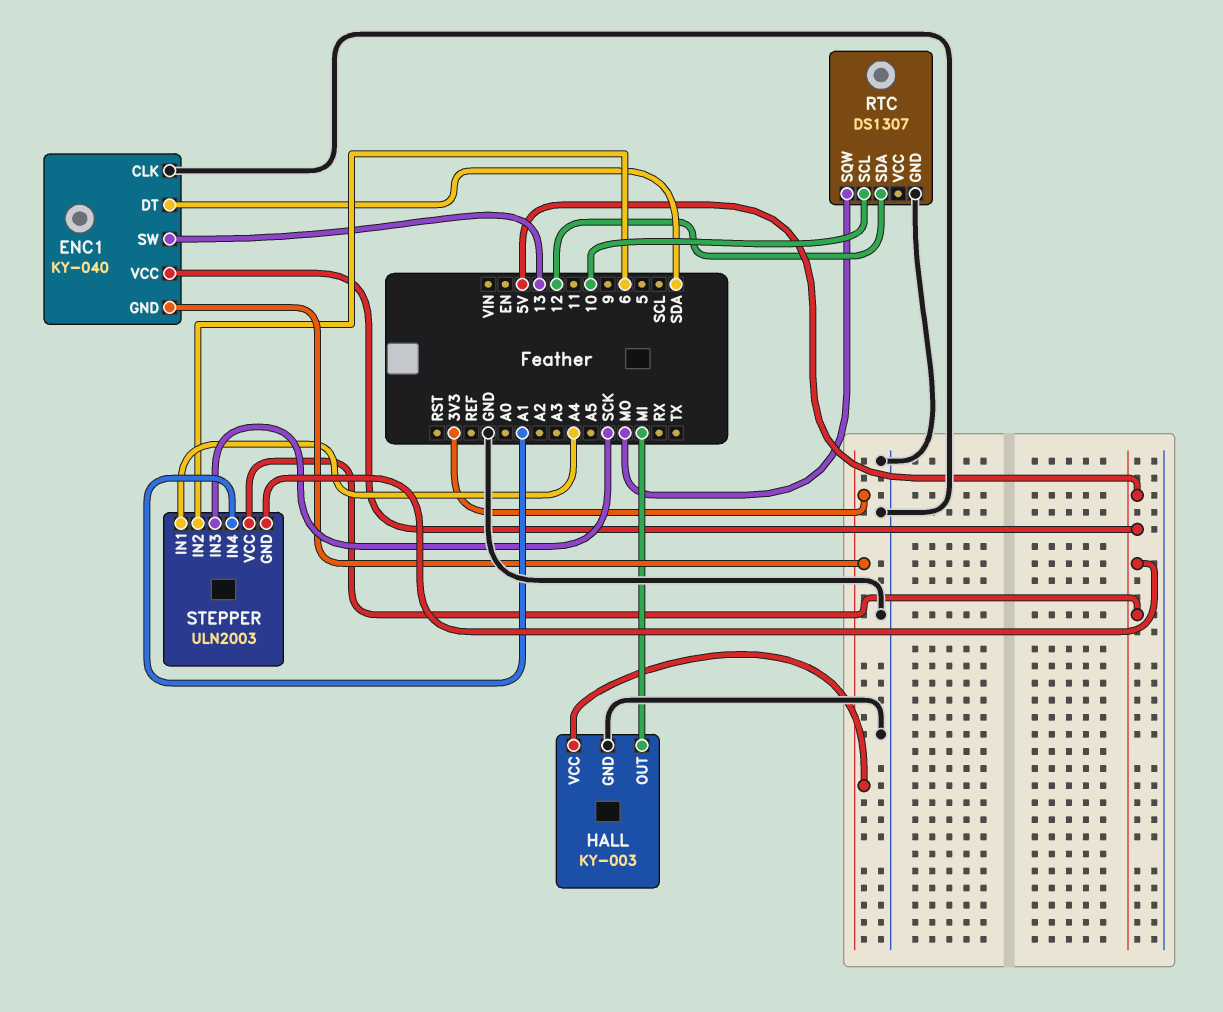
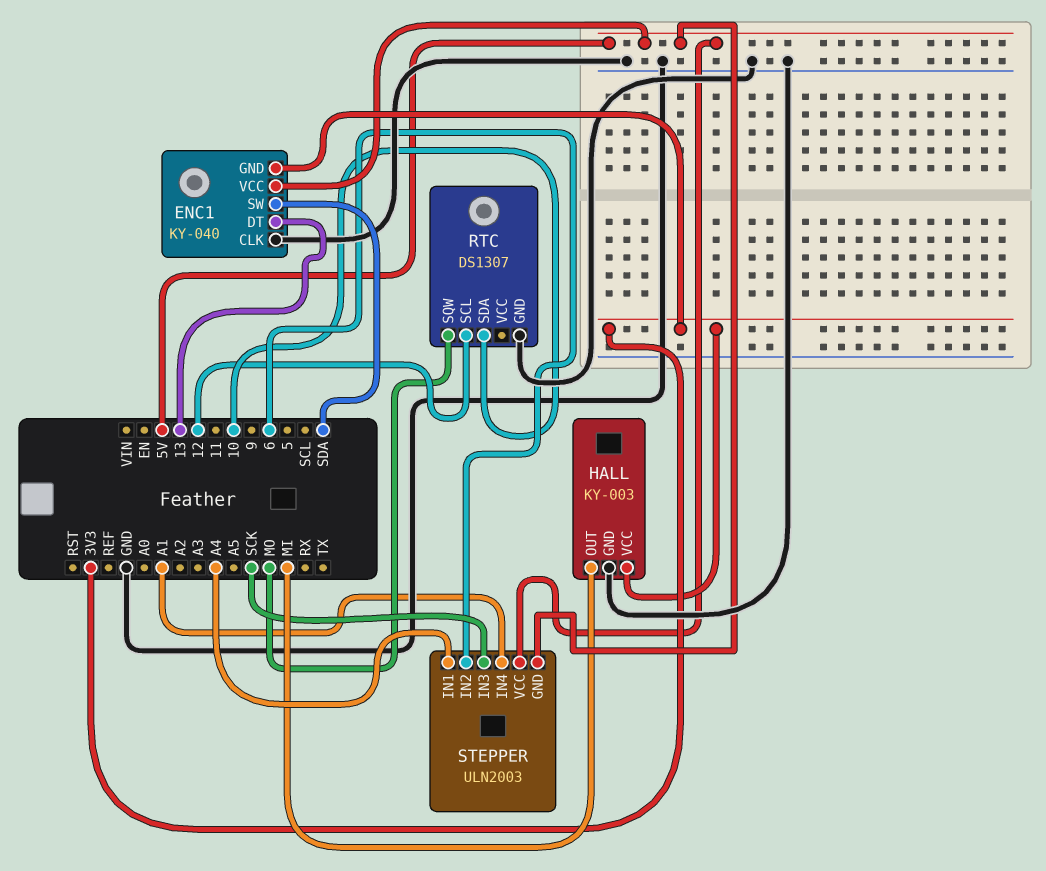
ENC1 pin DT: SDA -> 13
ENC1 pin SW: 13 -> SDA
RTC pin SCL: 10 -> 12
RTC pin SDA: 12 -> 10

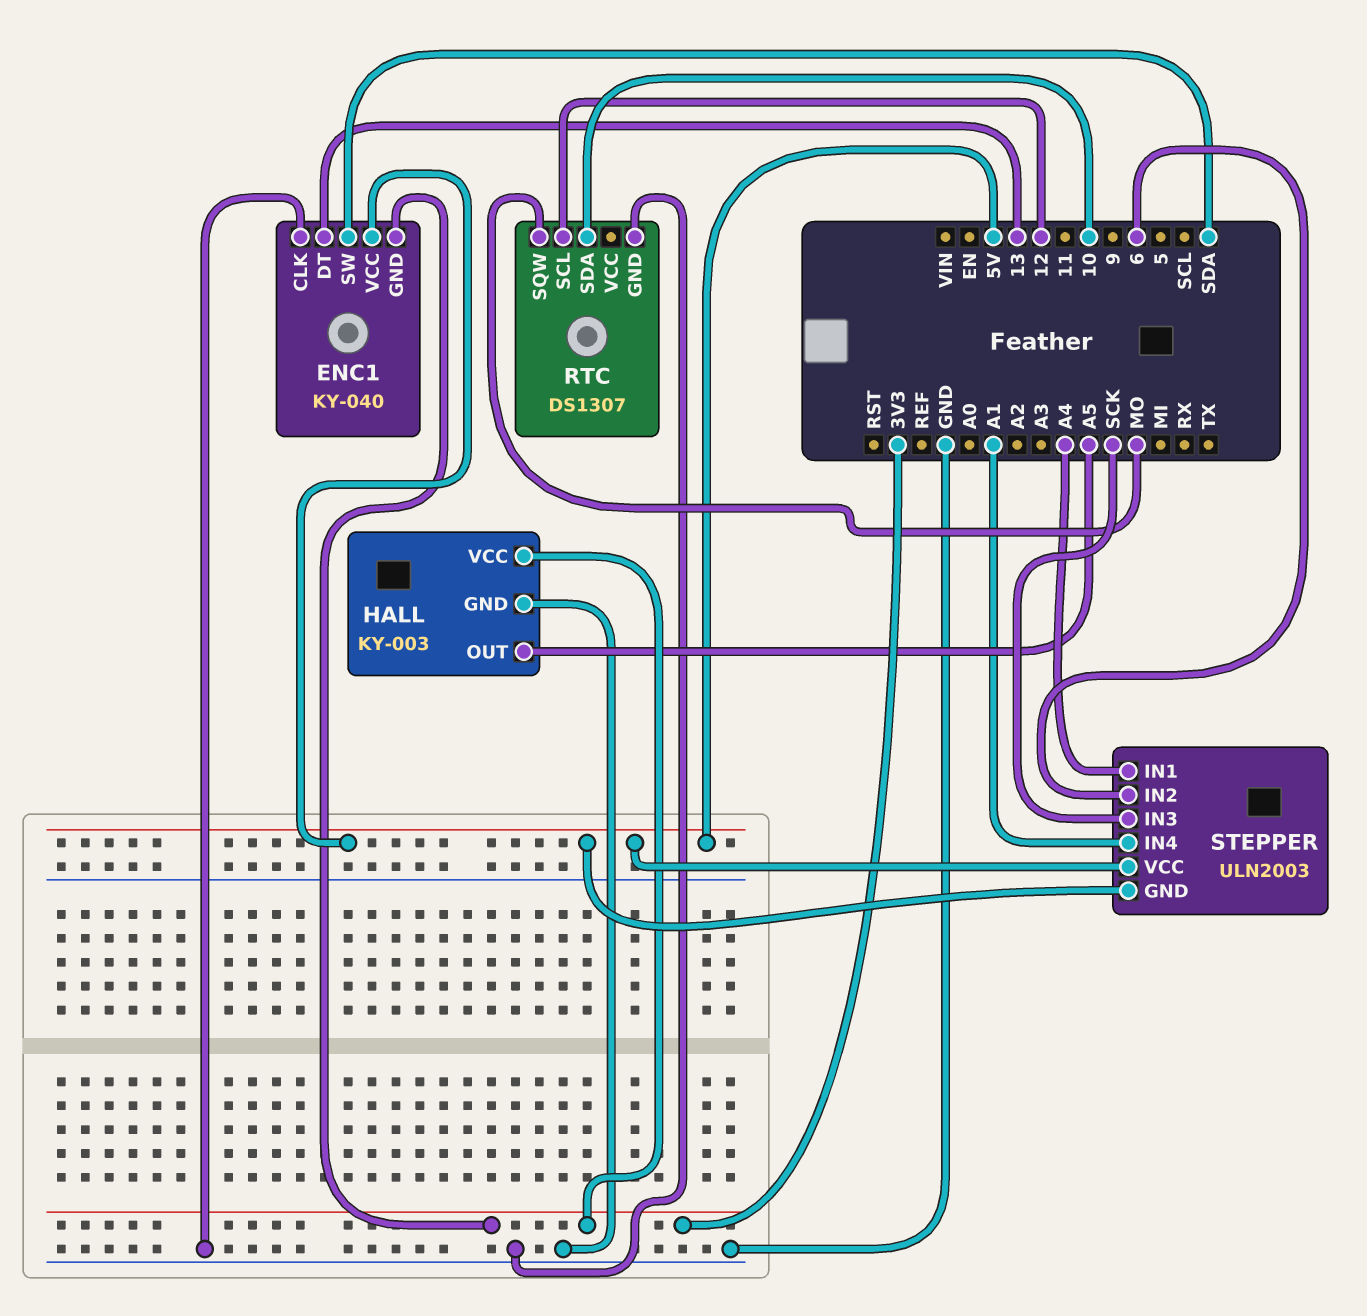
HALL pin OUT: MI -> A5

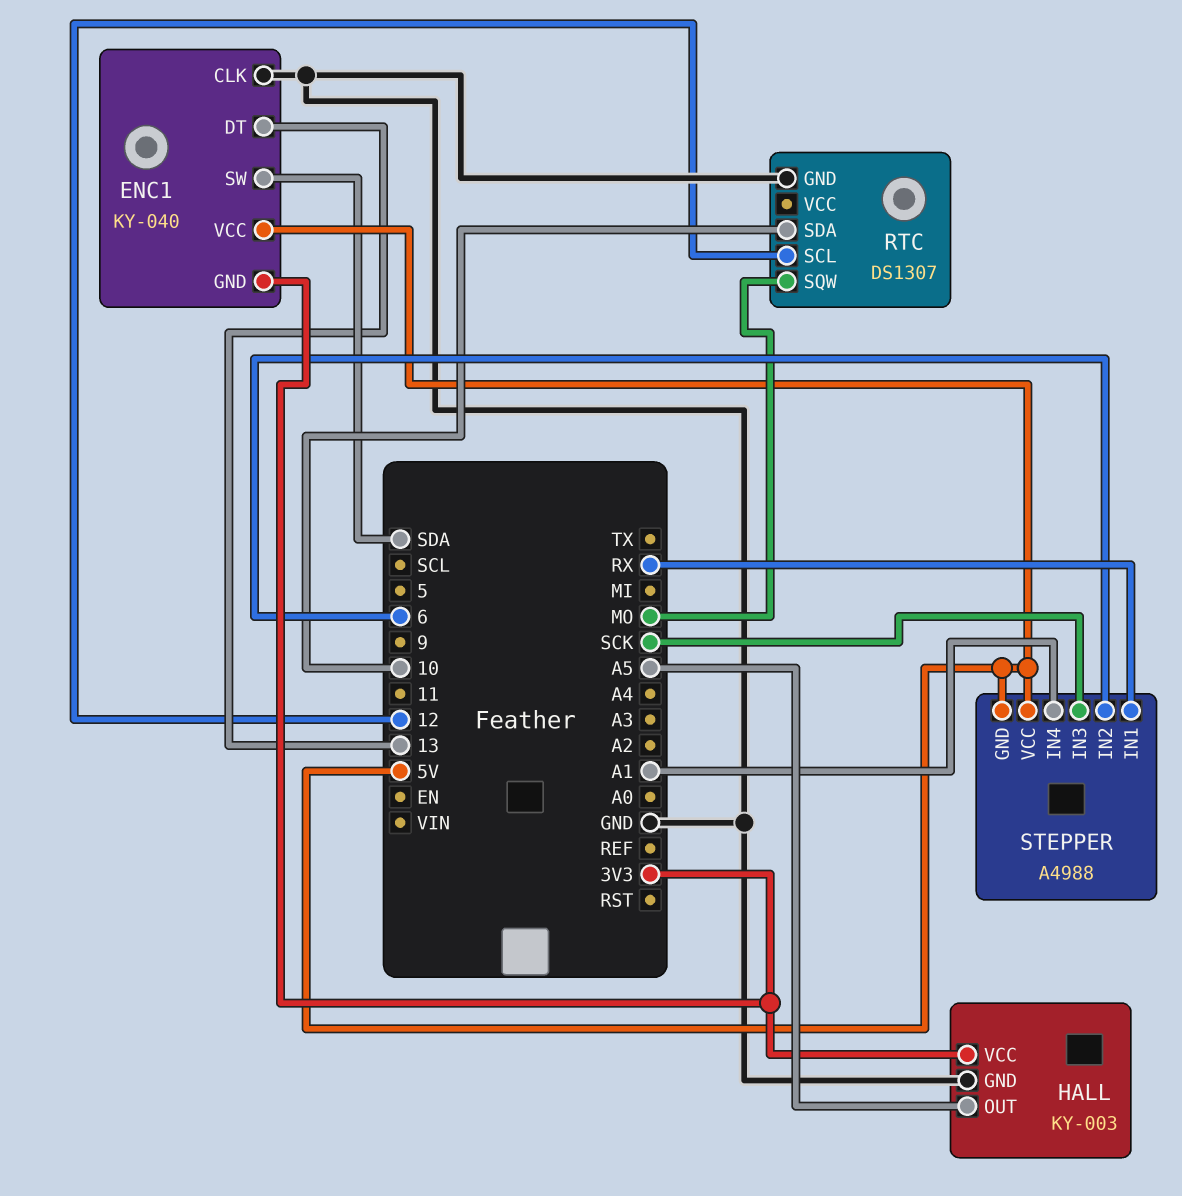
STEPPER: ULN2003 -> A4988
STEPPER pin IN1: A4 -> RX

